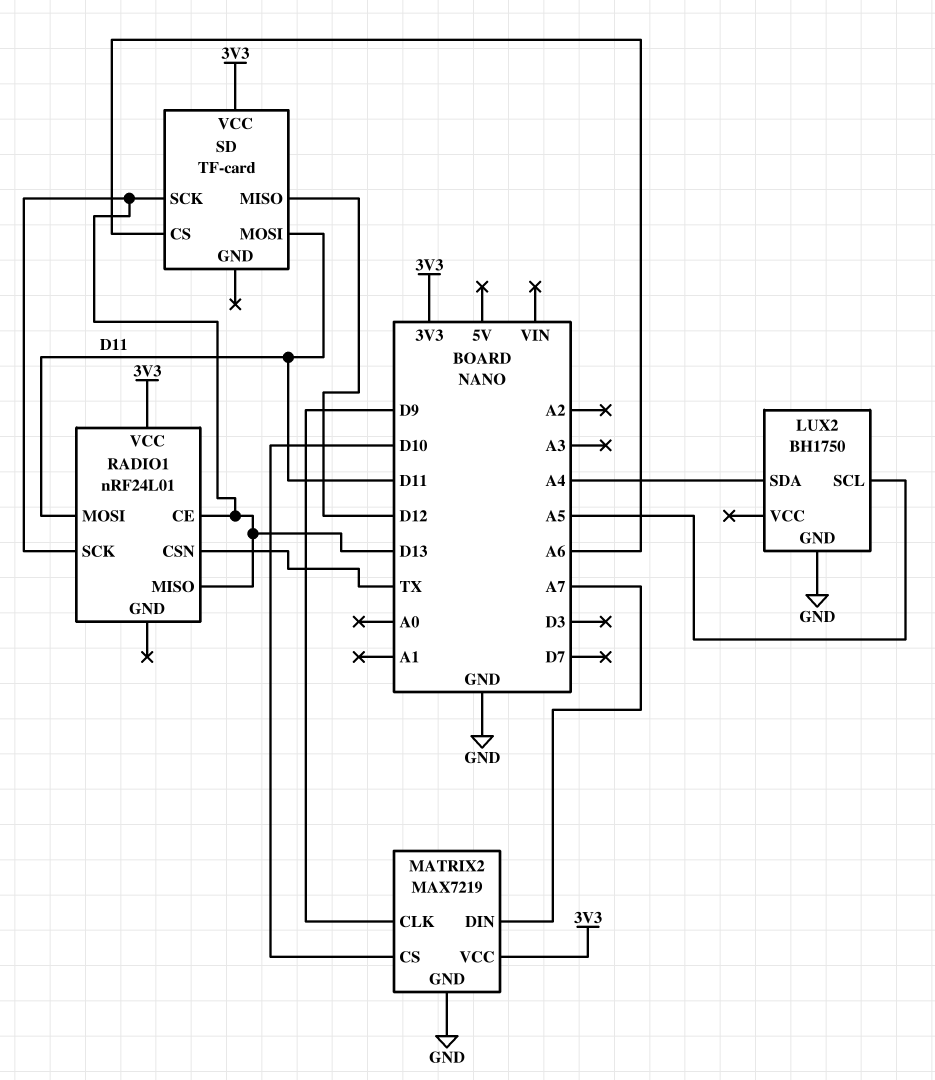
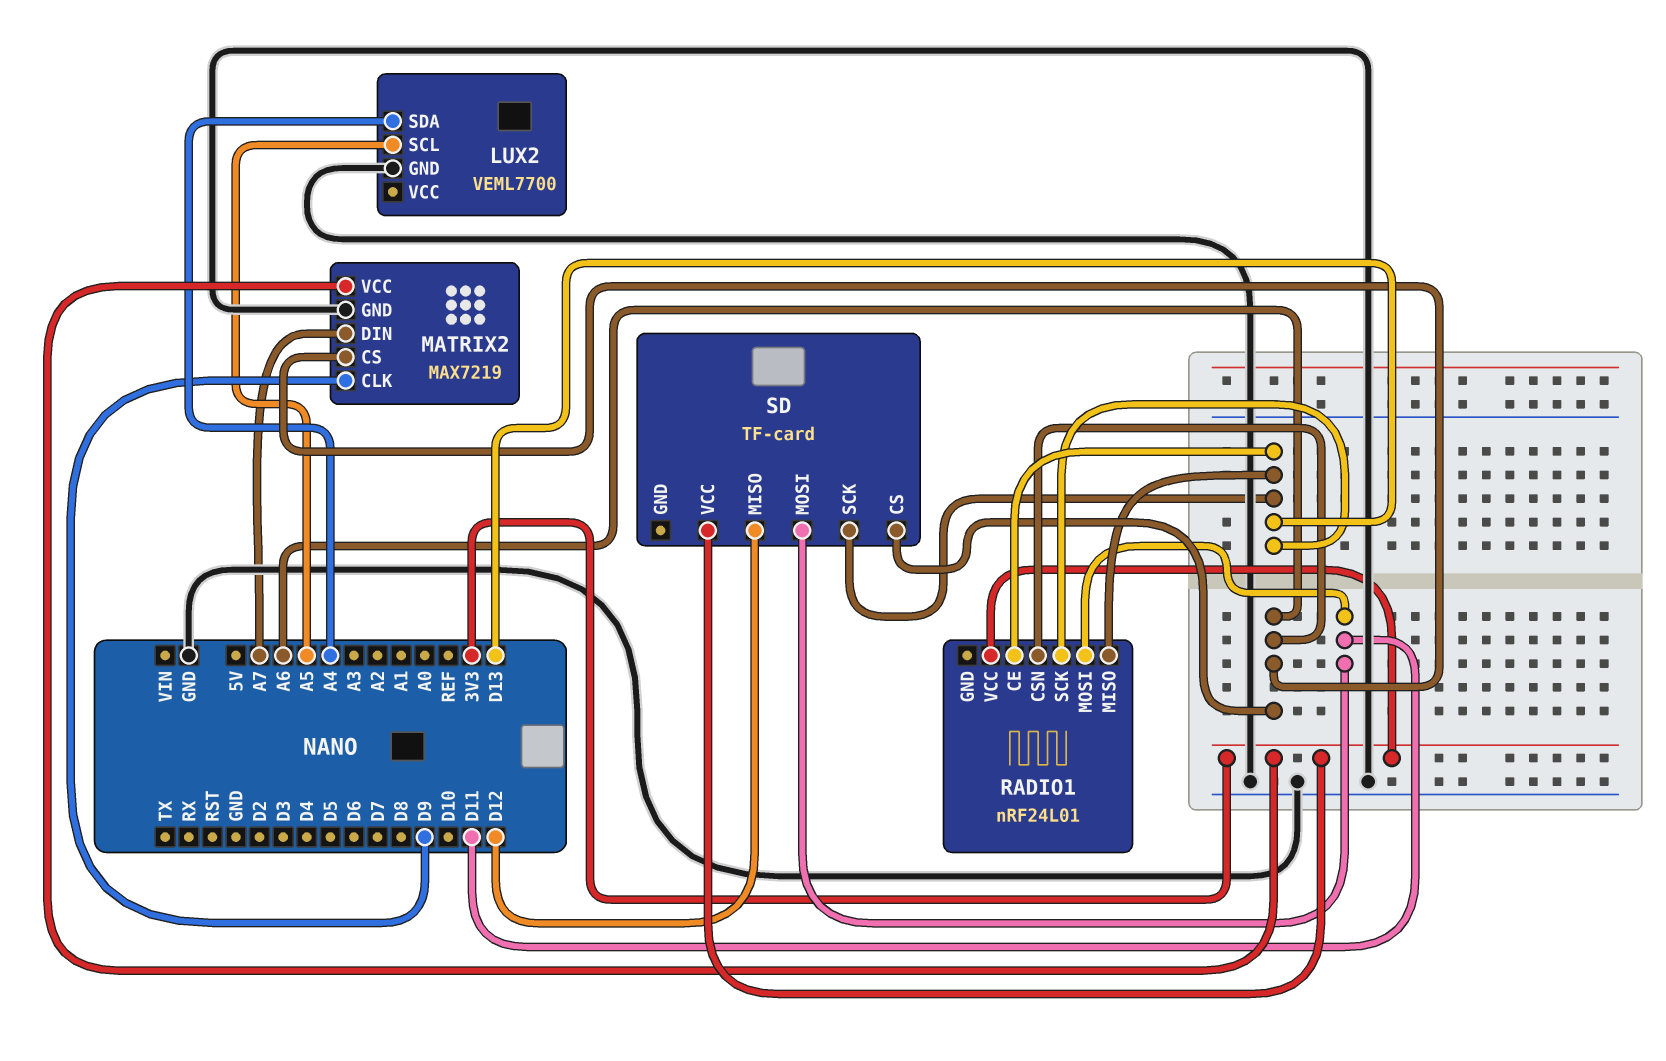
LUX2: BH1750 -> VEML7700
MATRIX2 pin CS: D10 -> A6
RADIO1 pin CSN: TX -> A6

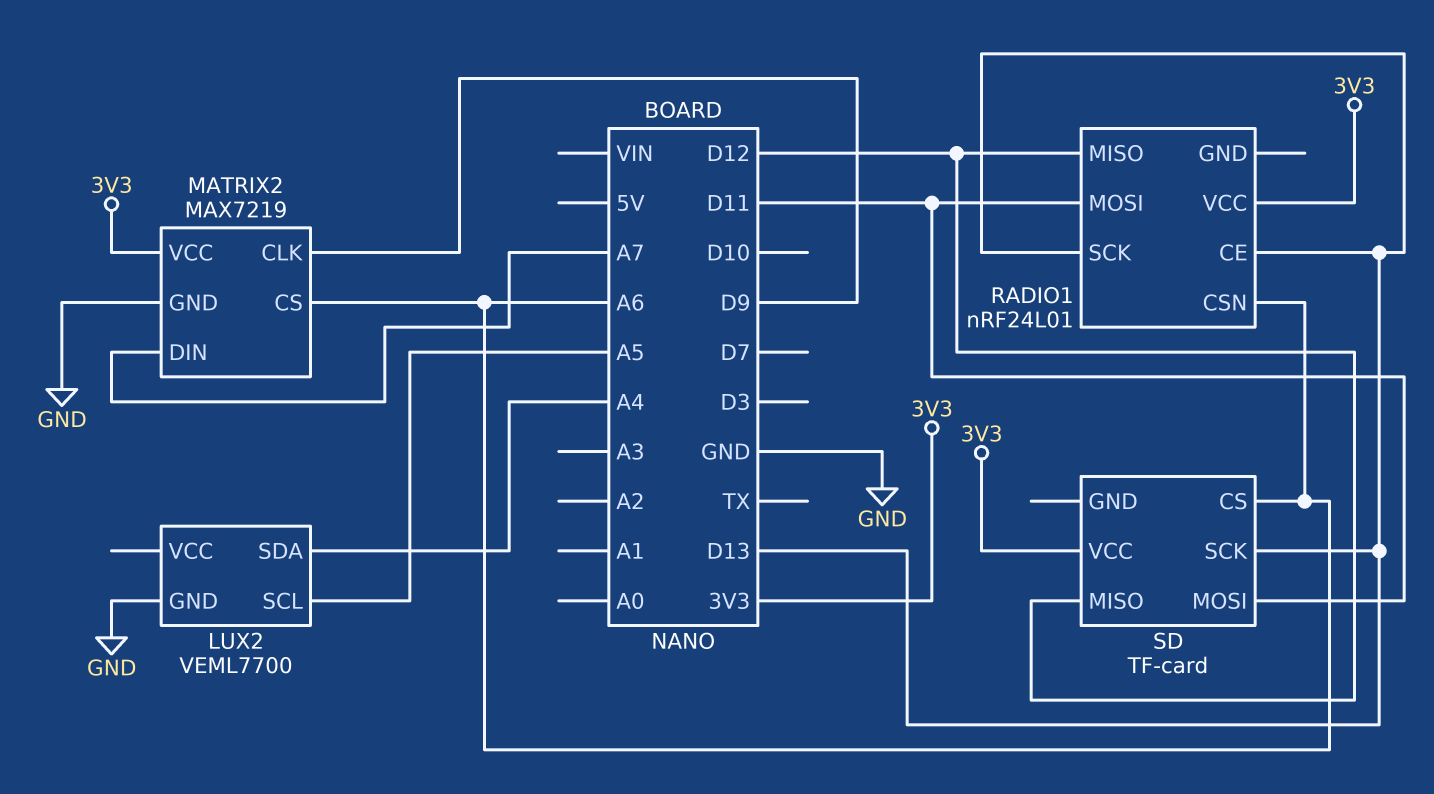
RADIO1 pin MISO: D13 -> D12

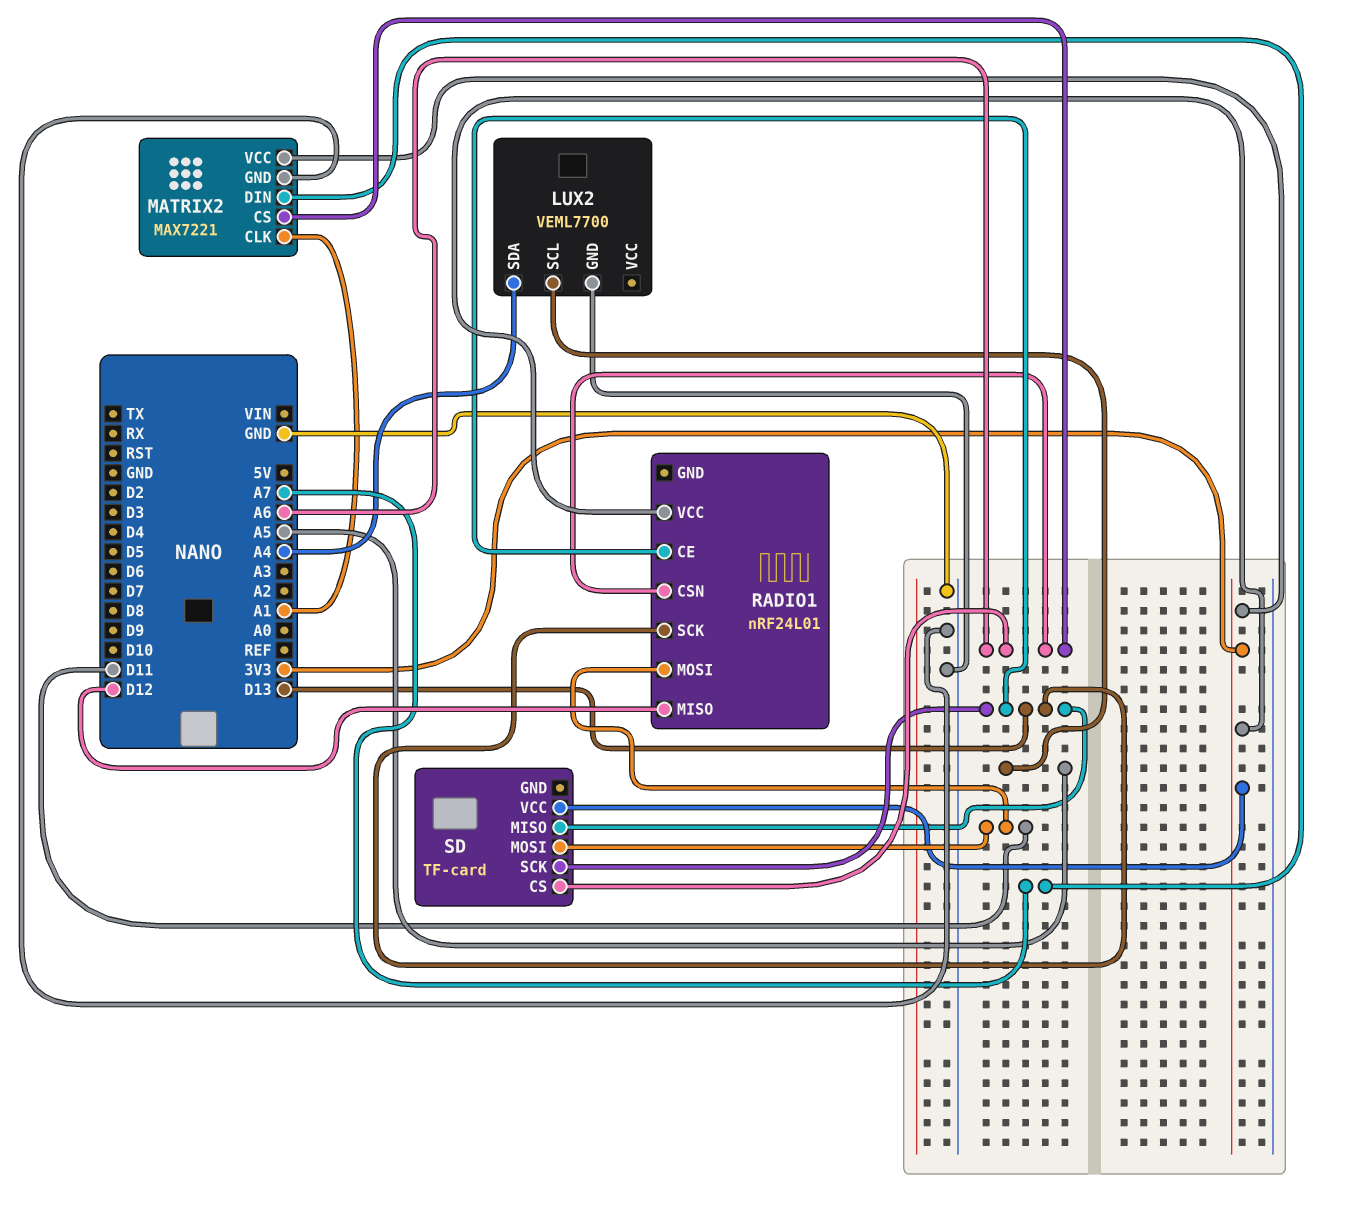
MATRIX2: MAX7219 -> MAX7221
MATRIX2 pin CLK: D9 -> A1
SD pin MISO: D12 -> D13

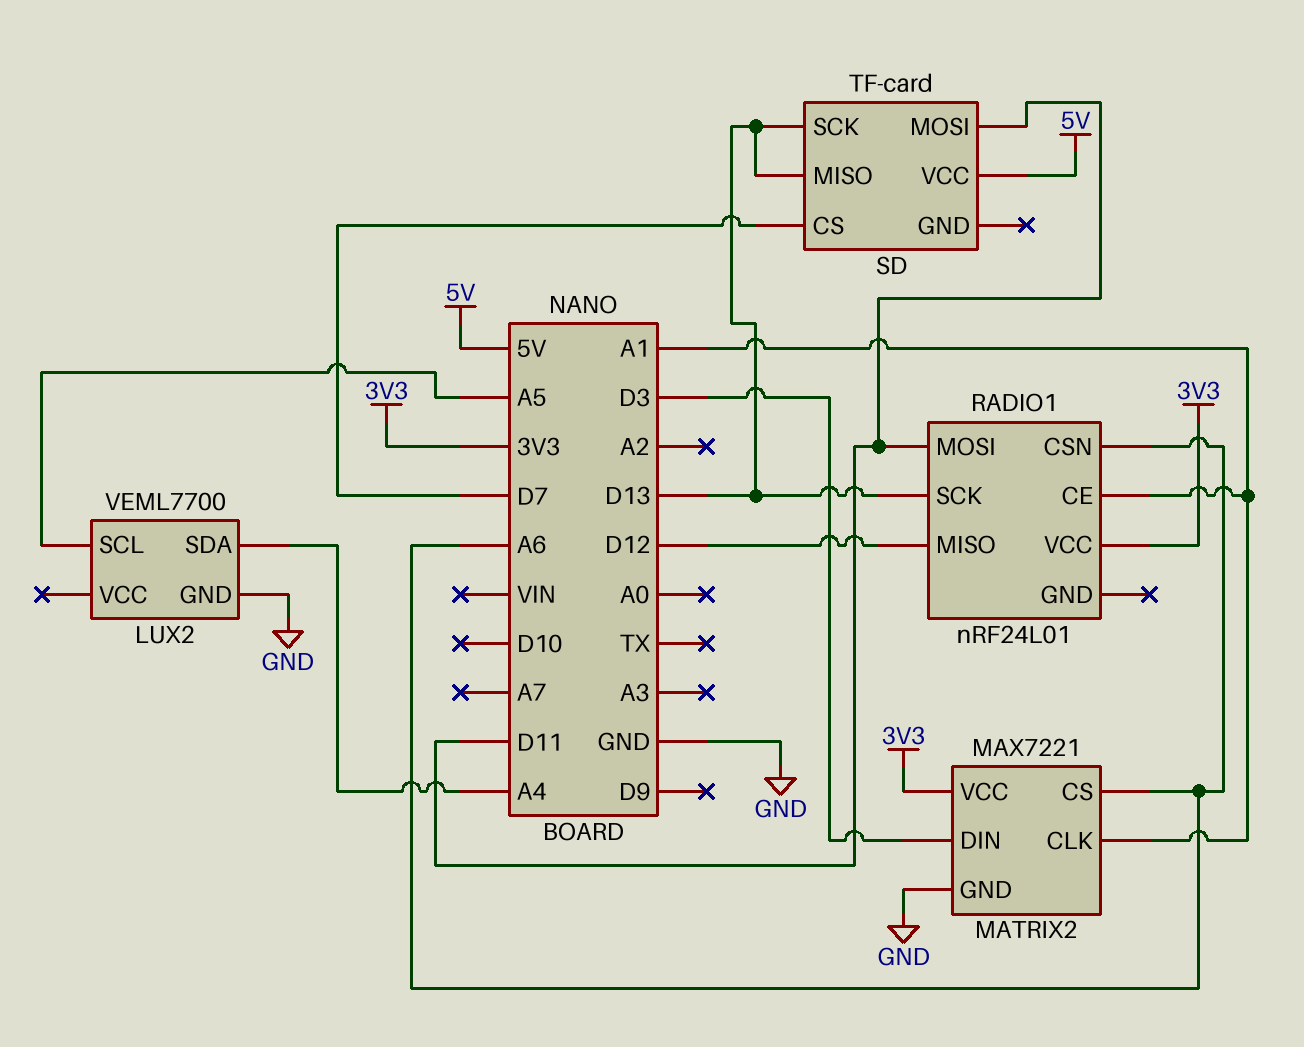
MATRIX2 pin DIN: A7 -> D3
RADIO1 pin CE: D13 -> A1
SD pin CS: A6 -> D7
SD pin VCC: 3V3 -> 5V

